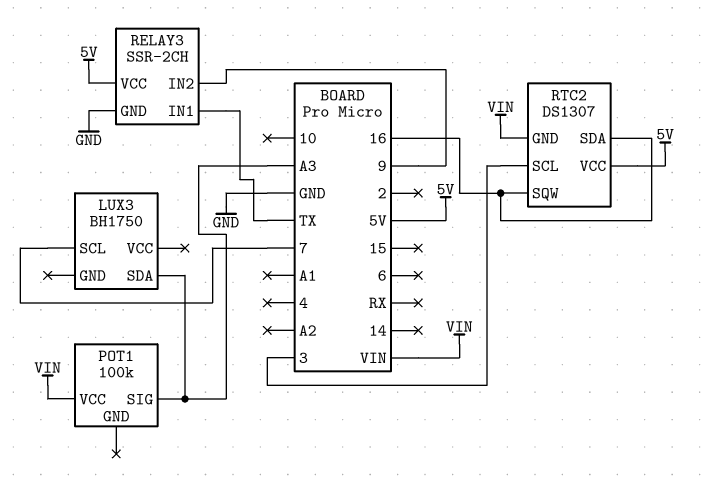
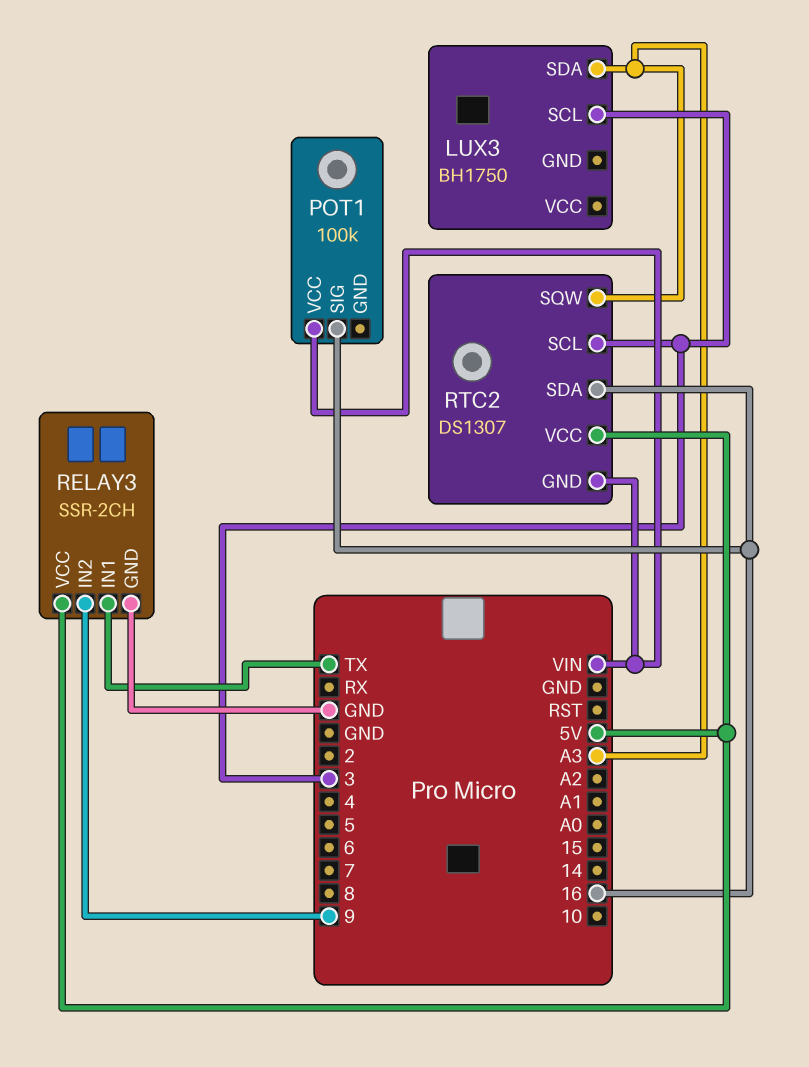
LUX3 pin SCL: 7 -> 3
POT1 pin SIG: A3 -> 16
RTC2 pin SQW: 16 -> A3

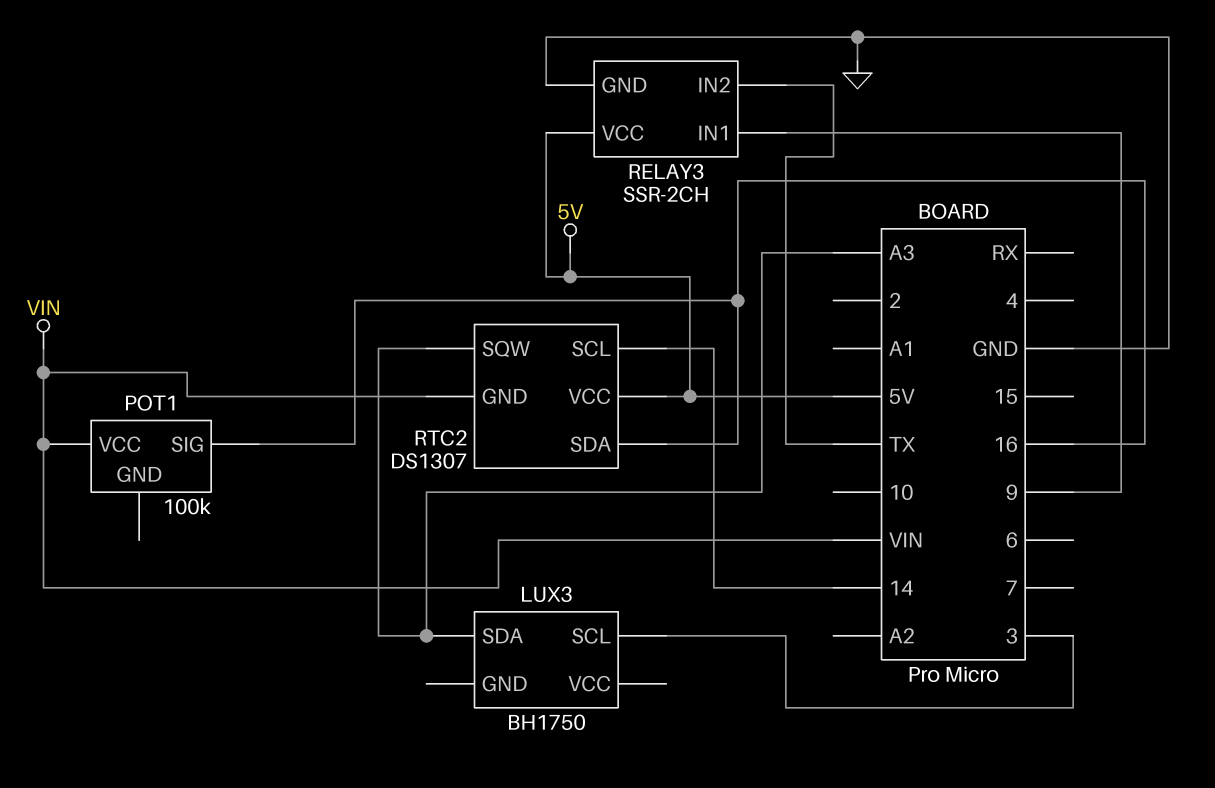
RELAY3 pin IN1: TX -> 9
RELAY3 pin IN2: 9 -> TX
RTC2 pin SCL: 3 -> 14

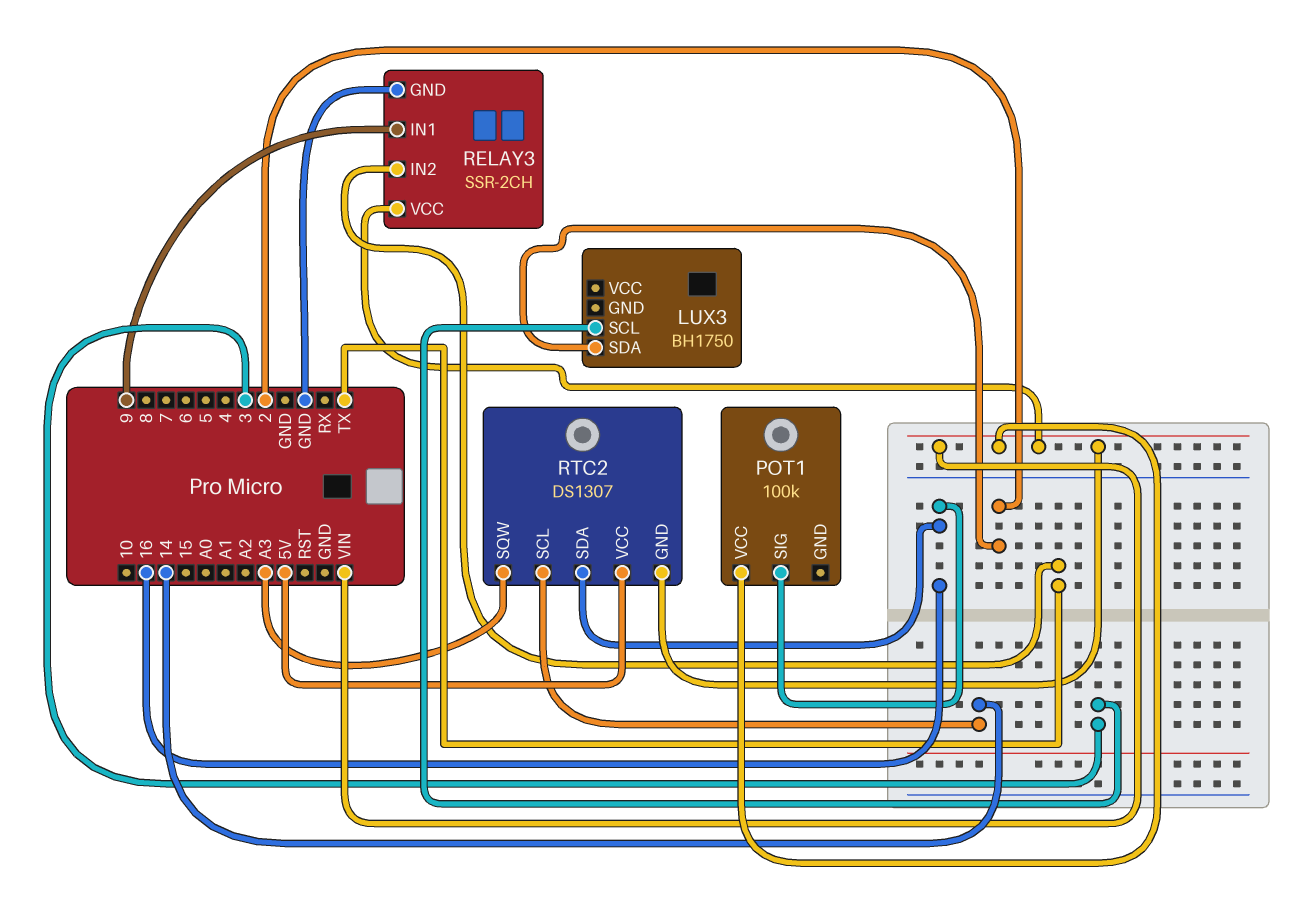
LUX3 pin SDA: A3 -> 2
RELAY3 pin VCC: 5V -> VIN

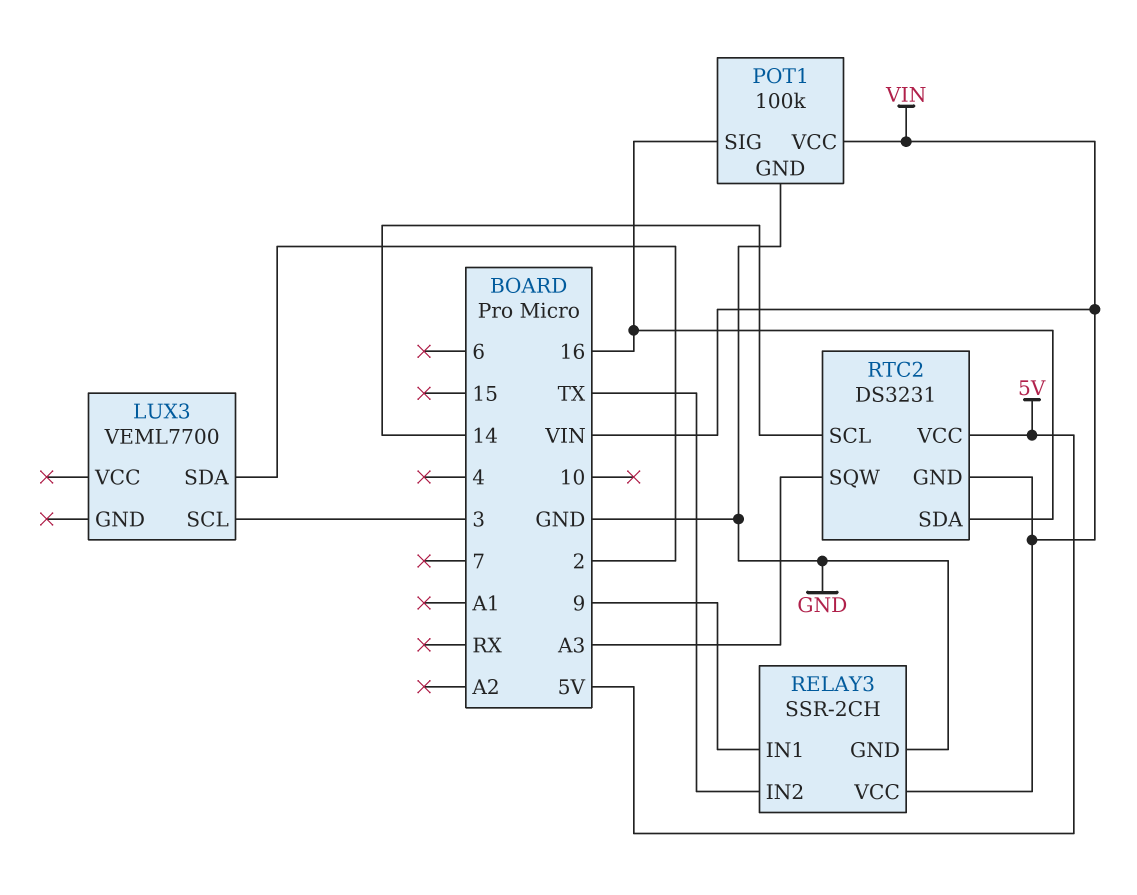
LUX3: BH1750 -> VEML7700
POT1 pin GND: none -> GND
RTC2: DS1307 -> DS3231

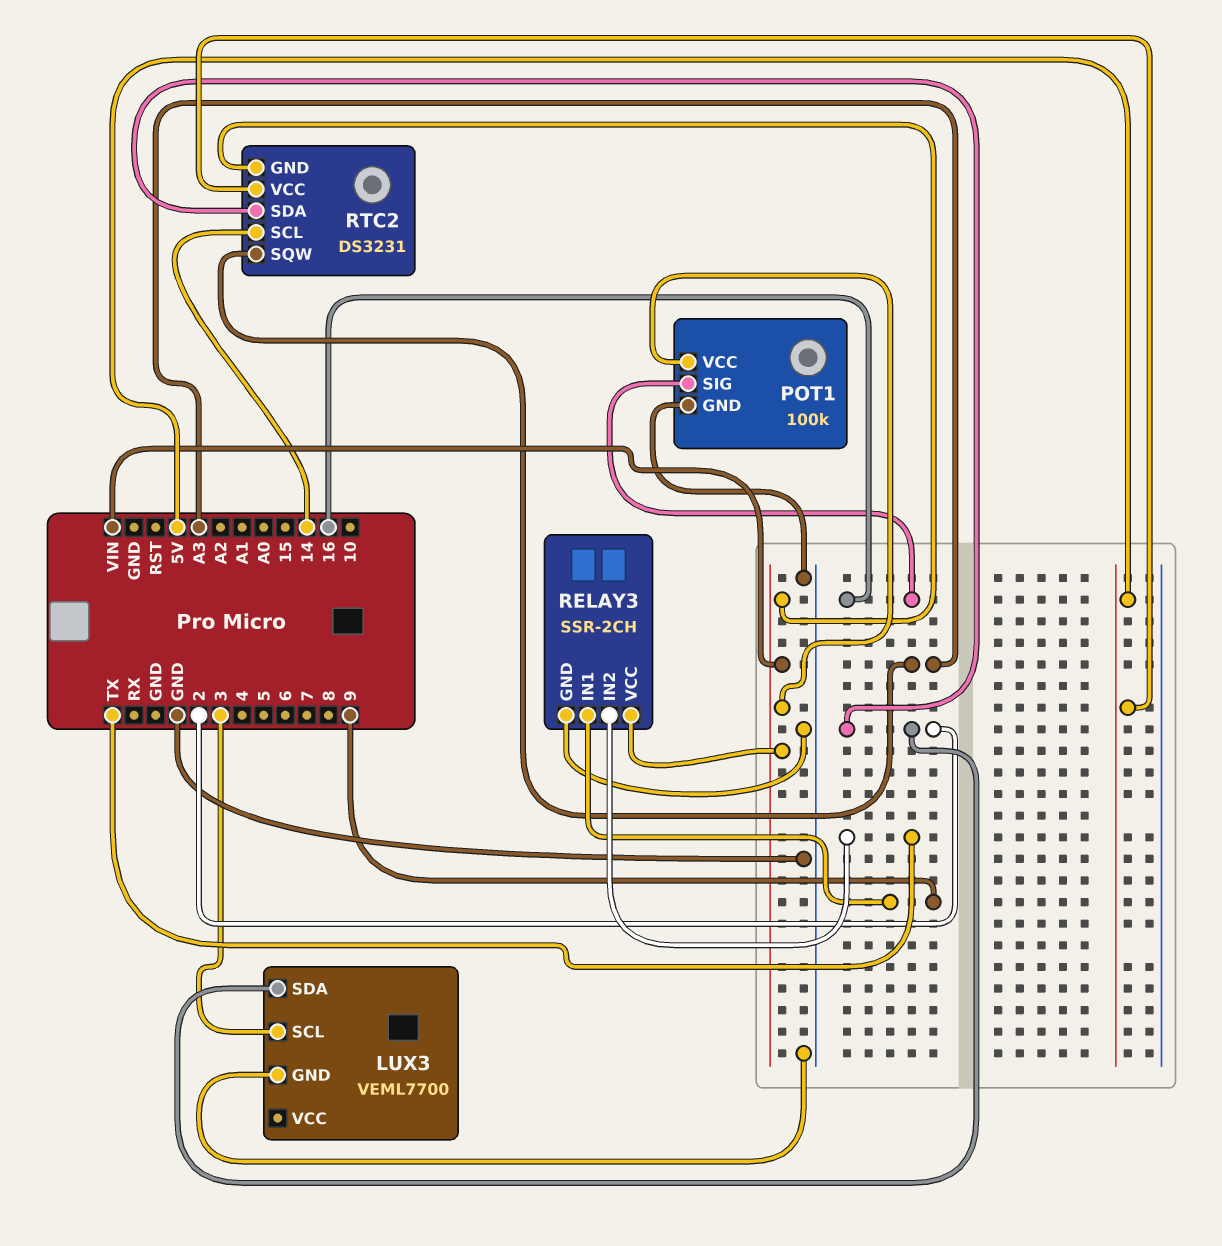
LUX3 pin GND: none -> GND
RTC2 pin SDA: 16 -> 2

